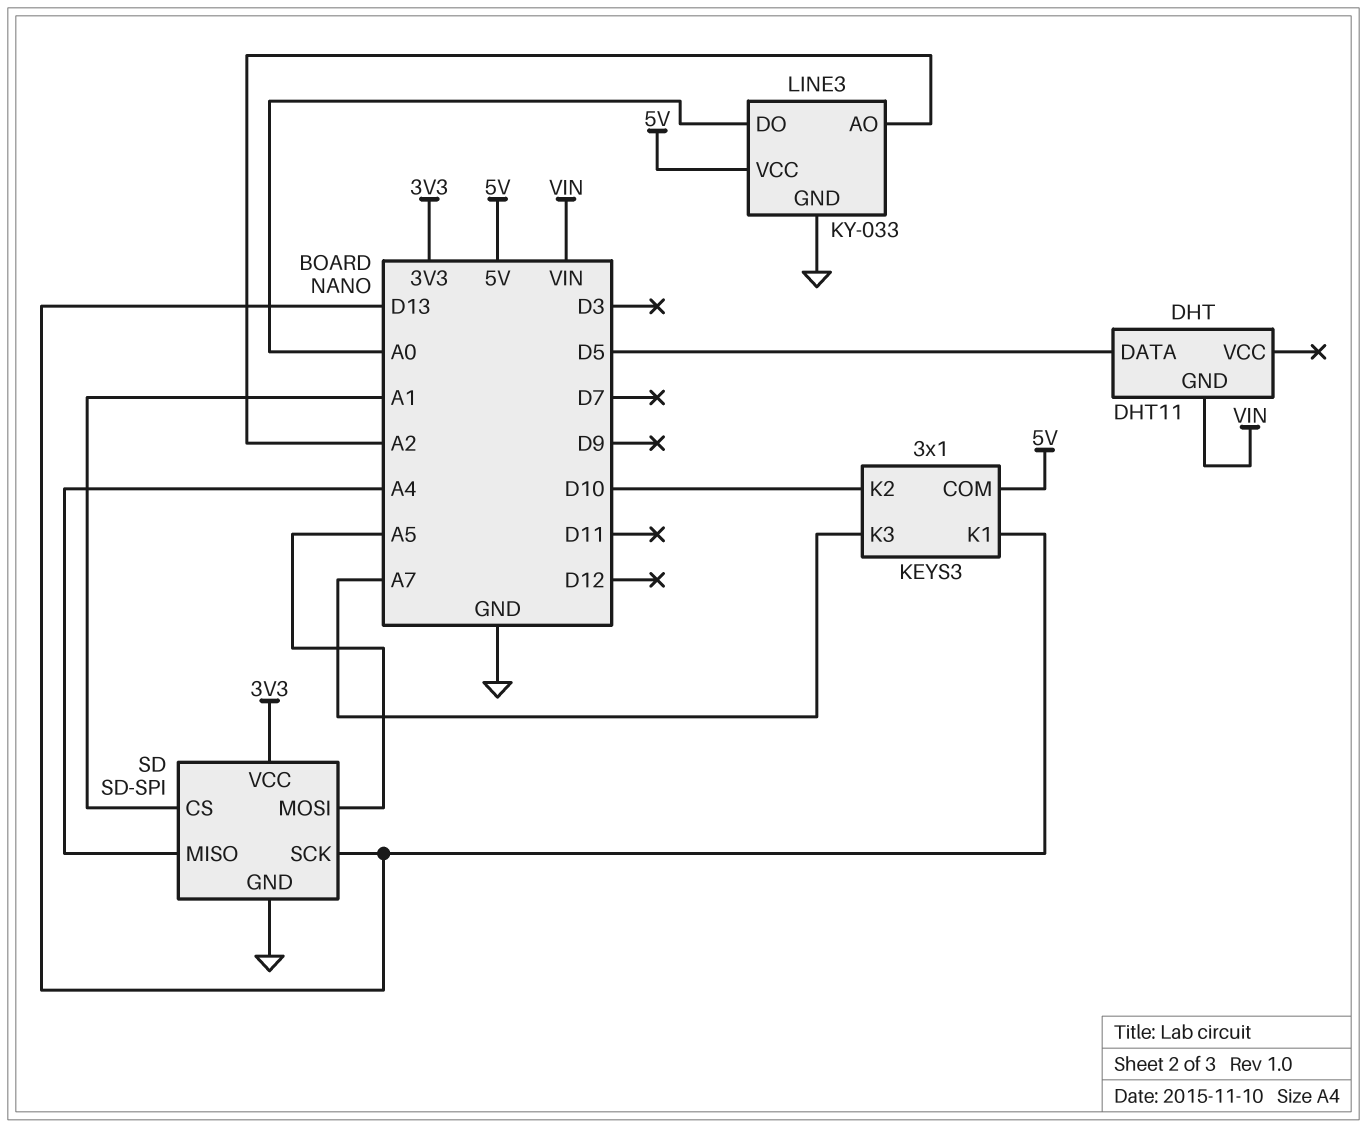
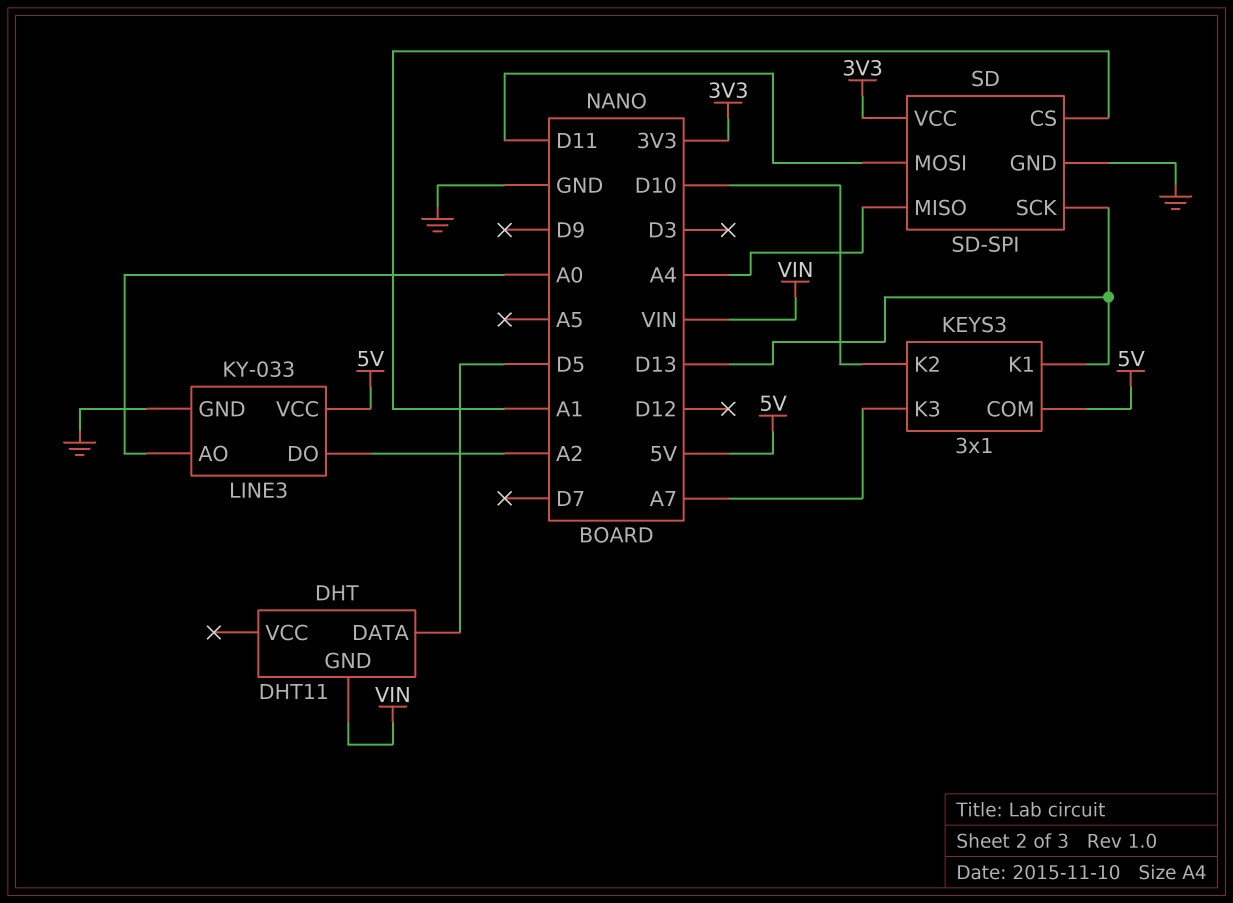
LINE3 pin AO: A2 -> A0
LINE3 pin DO: A0 -> A2
SD pin MOSI: A5 -> D11

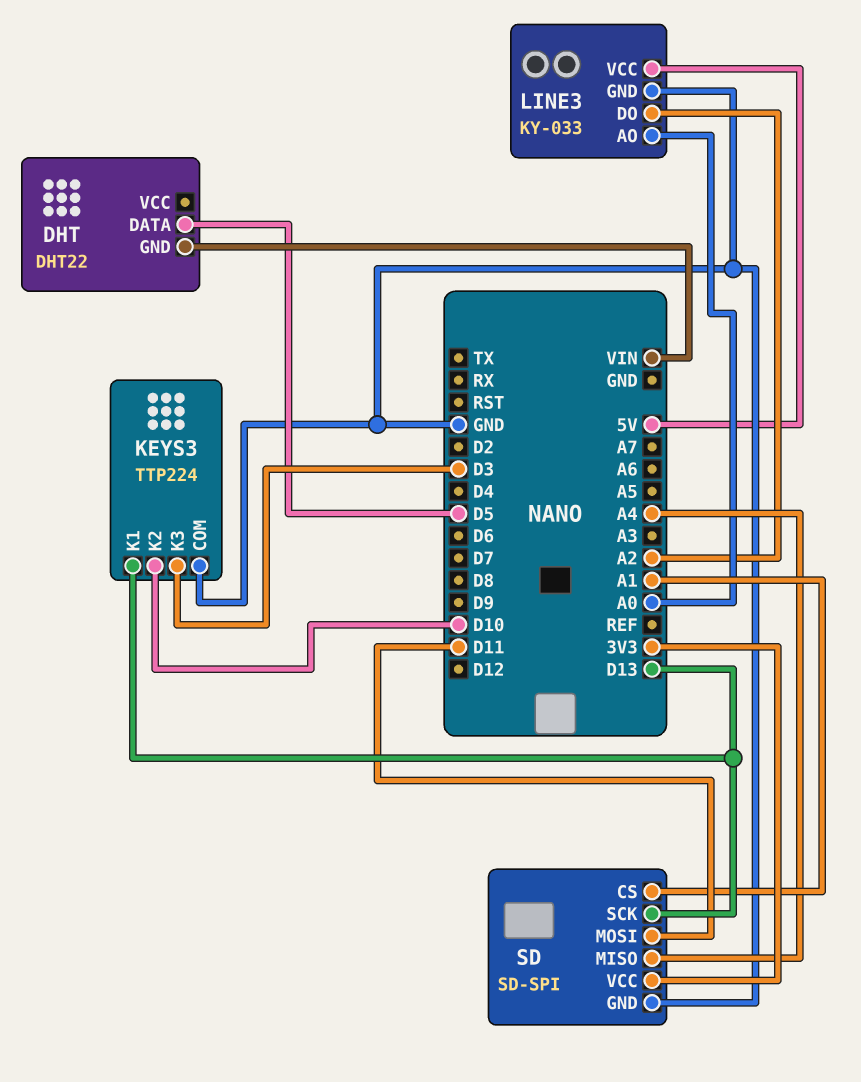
DHT: DHT11 -> DHT22
KEYS3: 3x1 -> TTP224
KEYS3 pin COM: 5V -> GND
KEYS3 pin K3: A7 -> D3

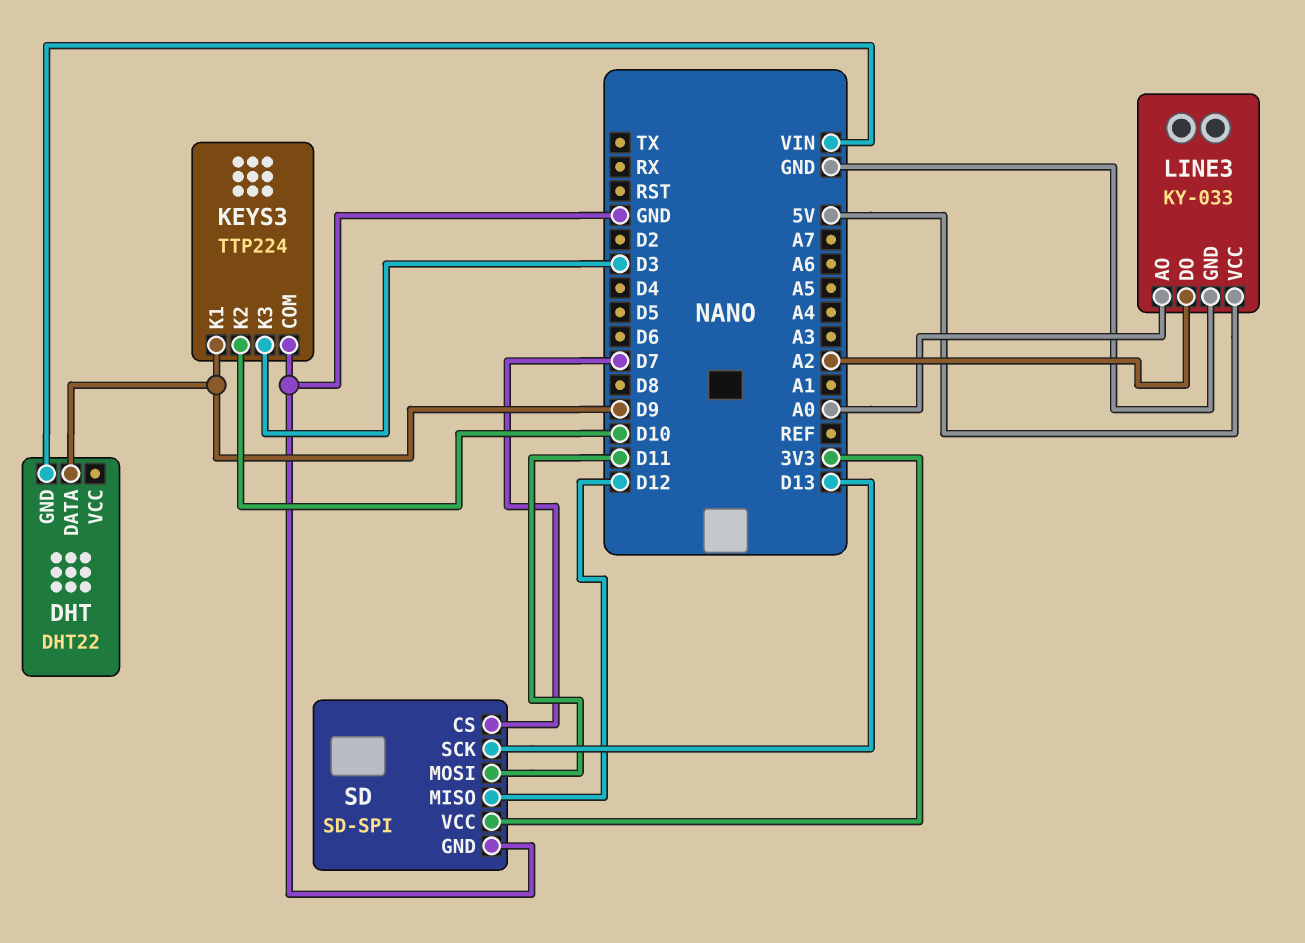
DHT pin DATA: D5 -> D9
KEYS3 pin K1: D13 -> D9
SD pin CS: A1 -> D7
SD pin MISO: A4 -> D12

